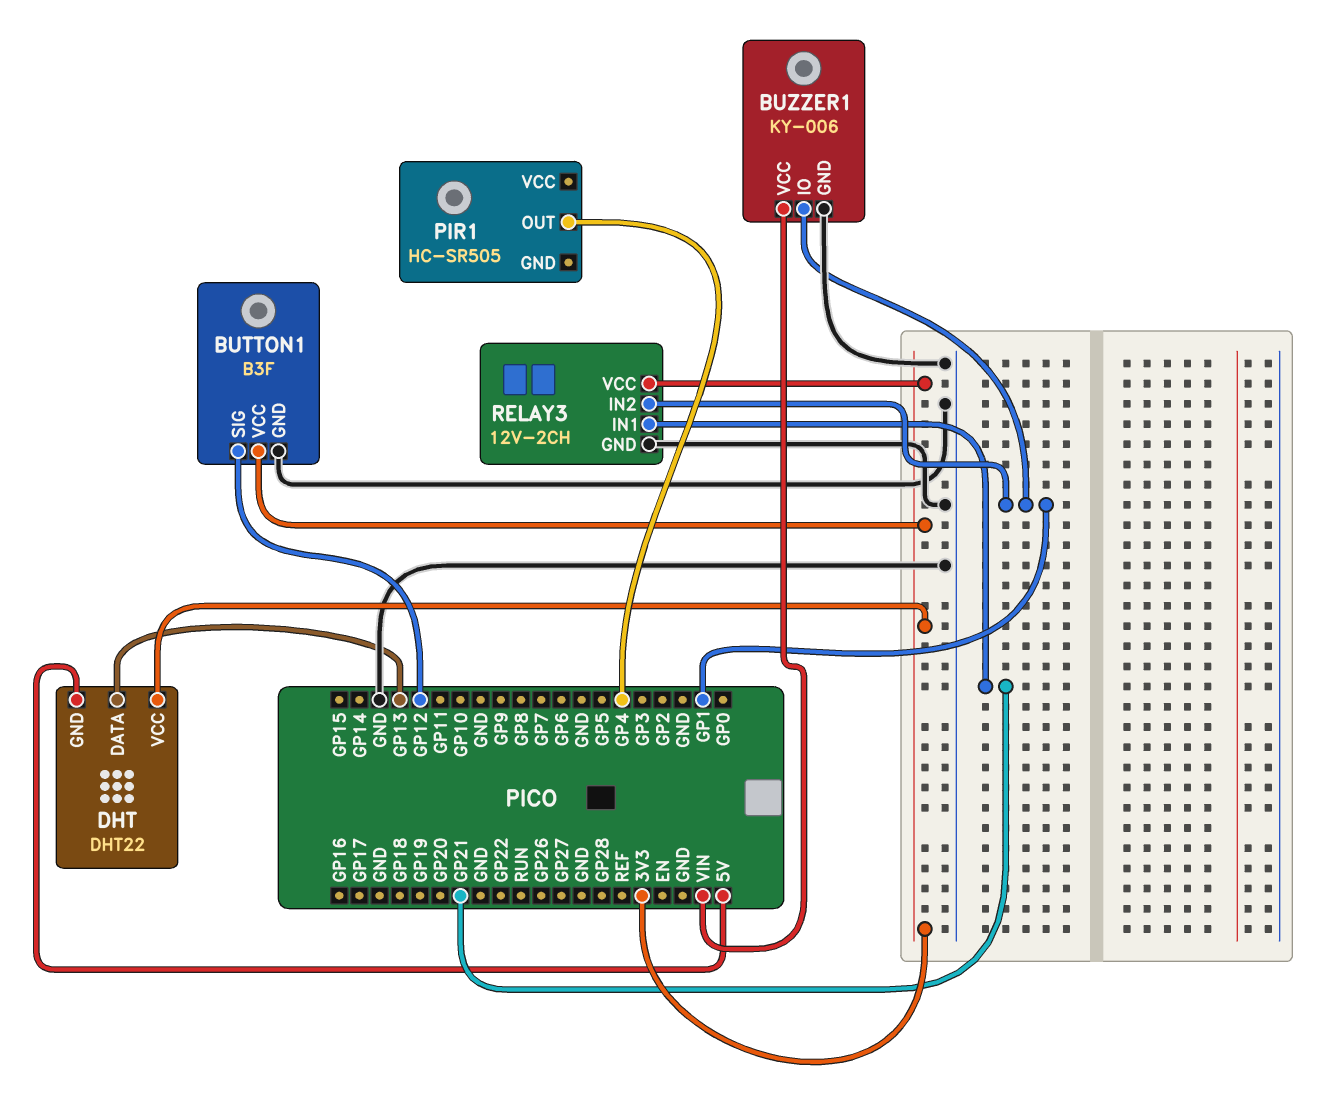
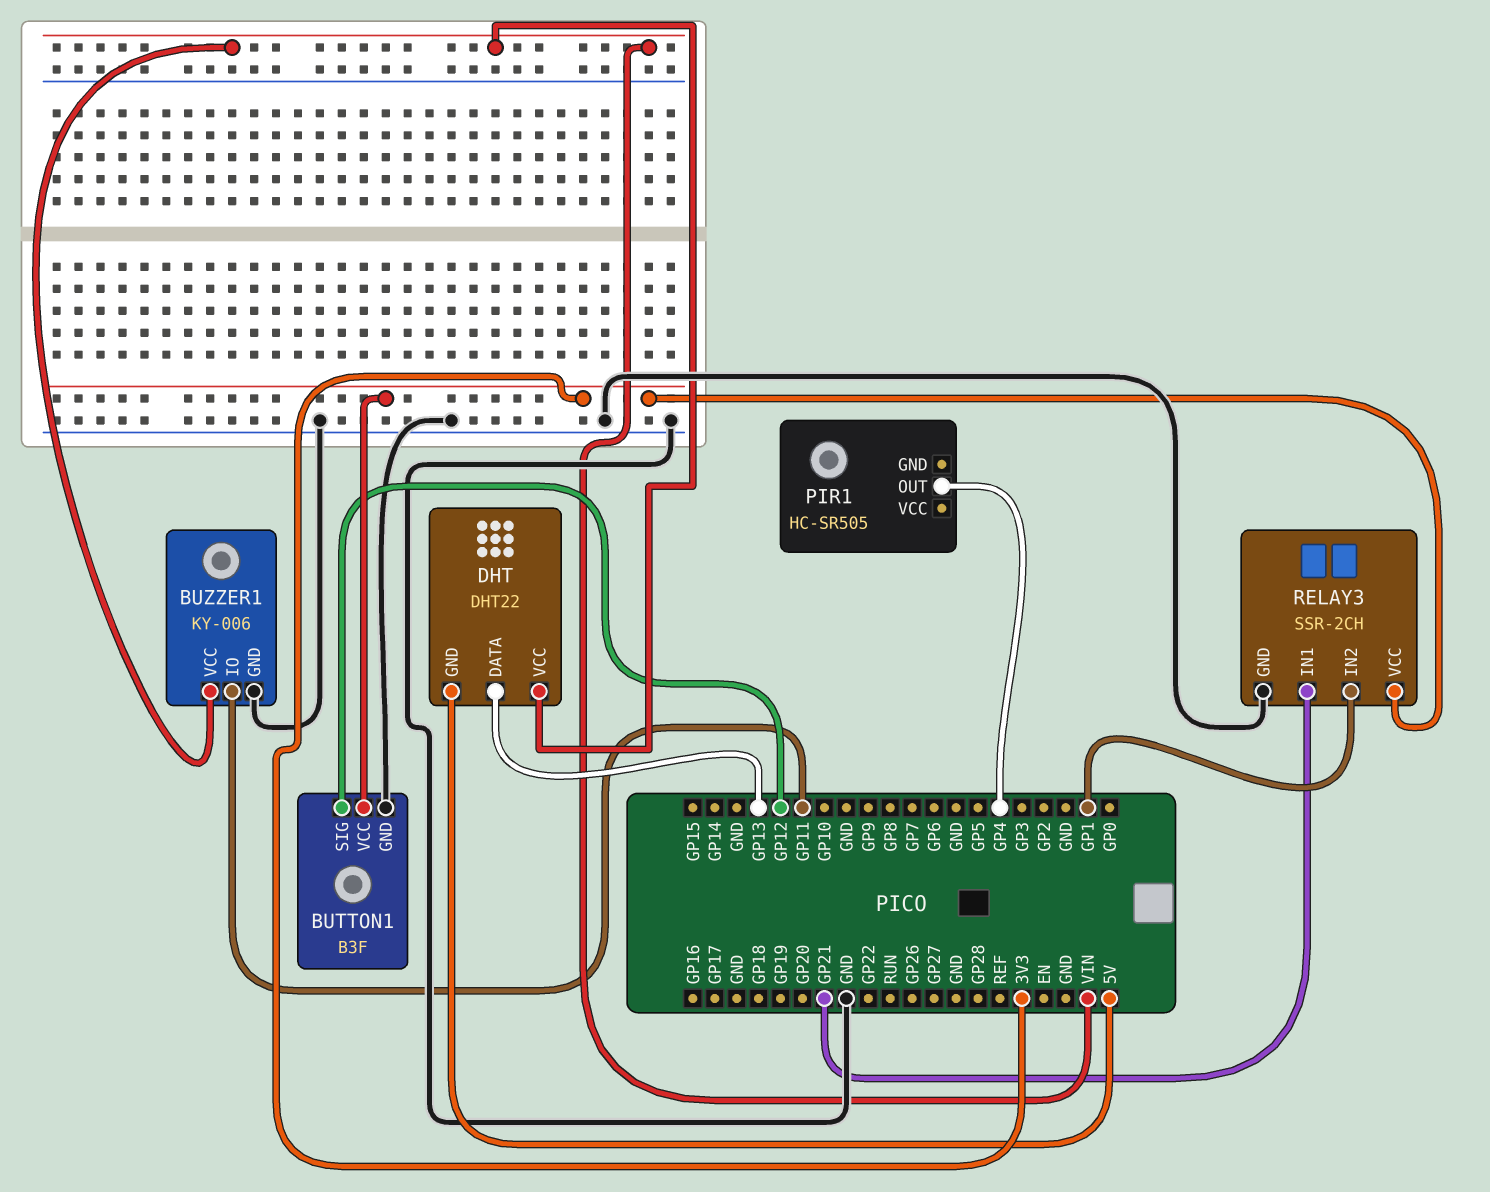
BUZZER1 pin IO: GP1 -> GP11
DHT pin VCC: 3V3 -> VIN
RELAY3: 12V-2CH -> SSR-2CH

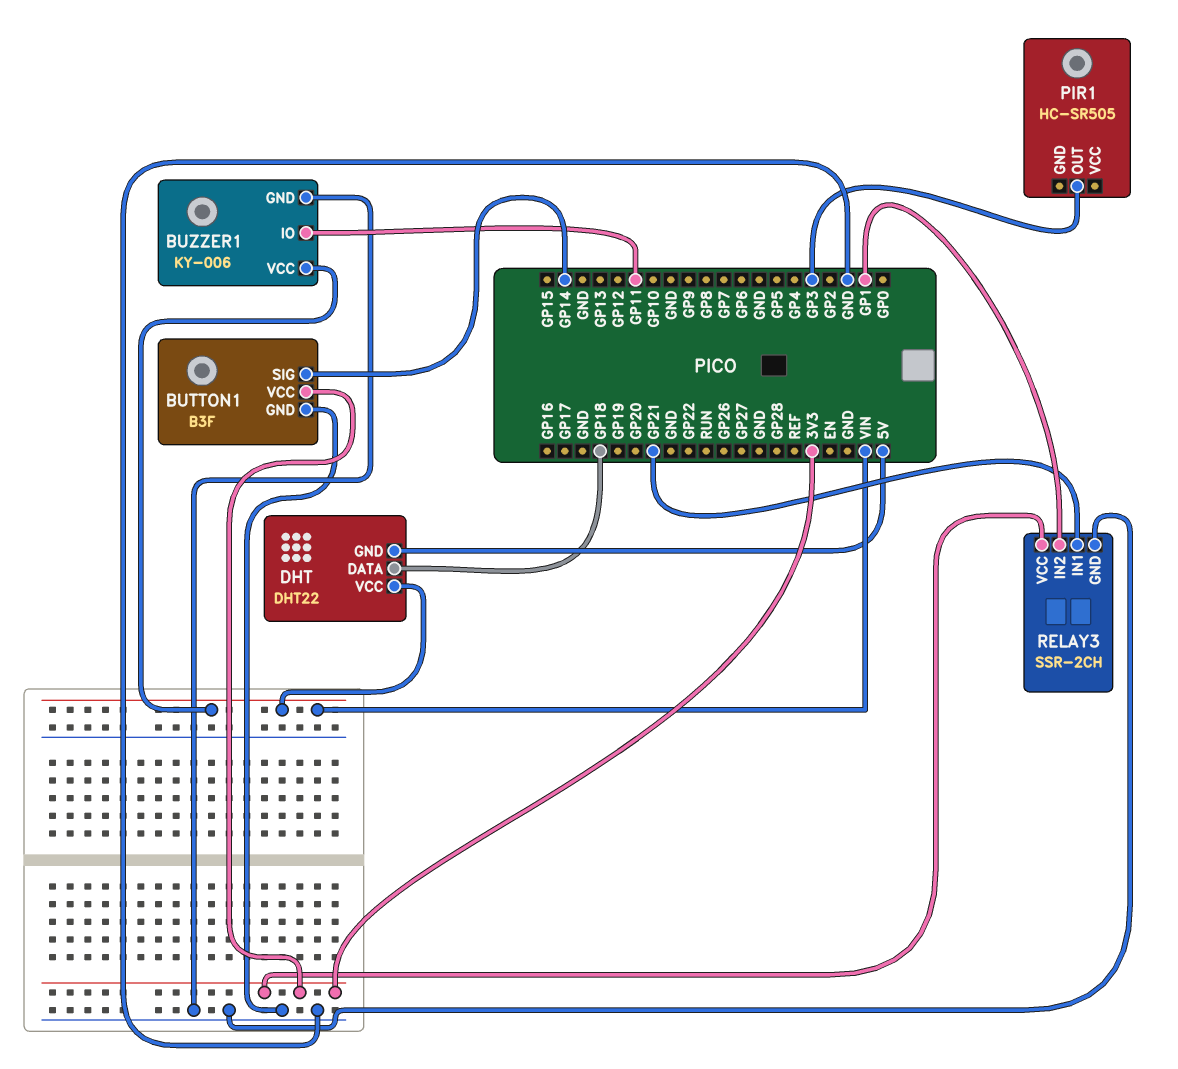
BUTTON1 pin SIG: GP12 -> GP14
DHT pin DATA: GP13 -> GP18
PIR1 pin OUT: GP4 -> GP3

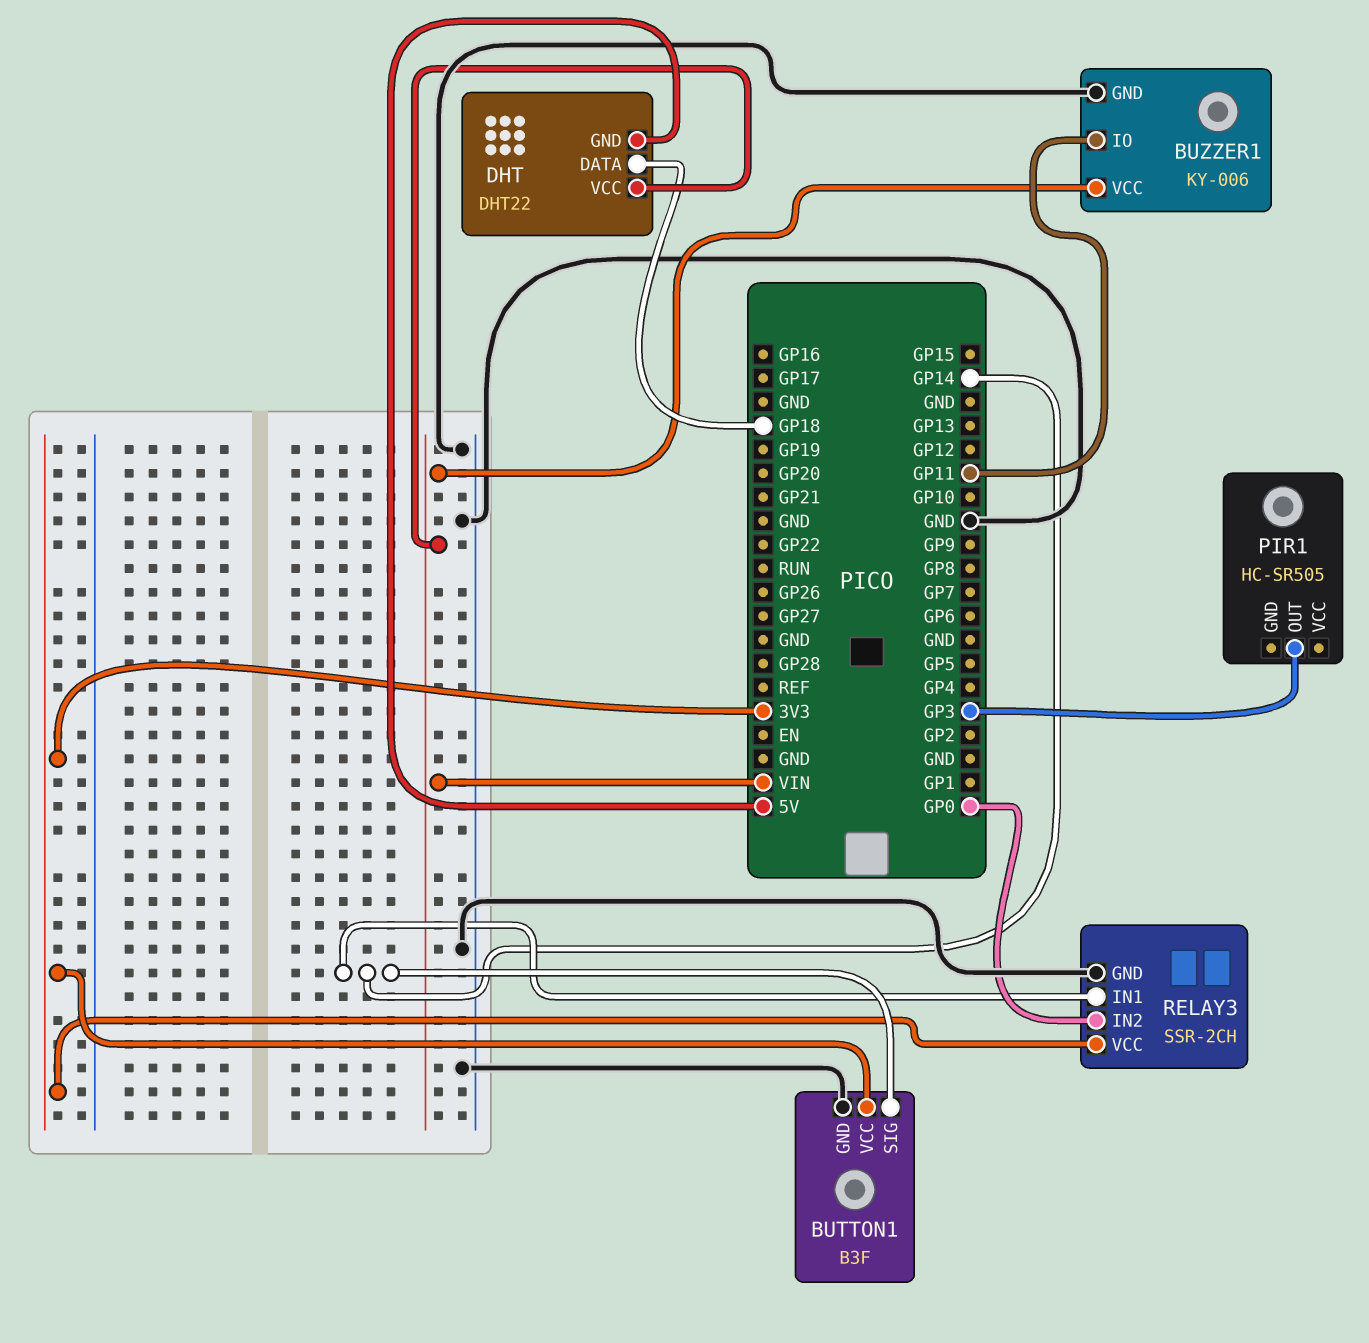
RELAY3 pin IN1: GP21 -> GP14
RELAY3 pin IN2: GP1 -> GP0

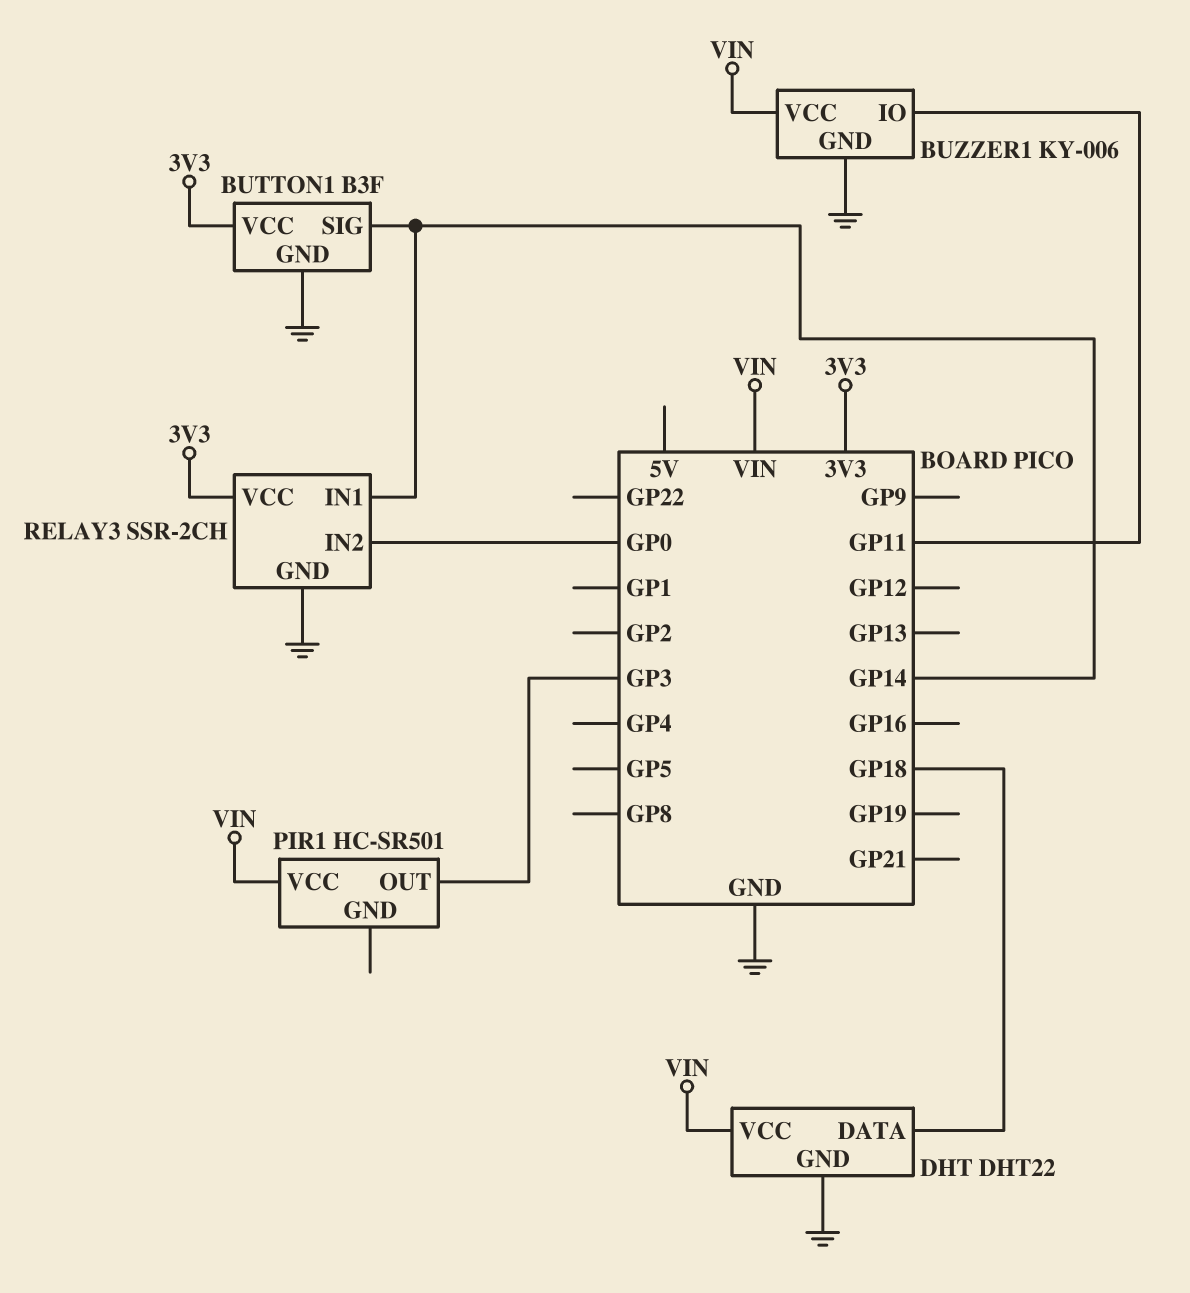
DHT pin GND: 5V -> GND
PIR1: HC-SR505 -> HC-SR501
PIR1 pin VCC: none -> VIN

